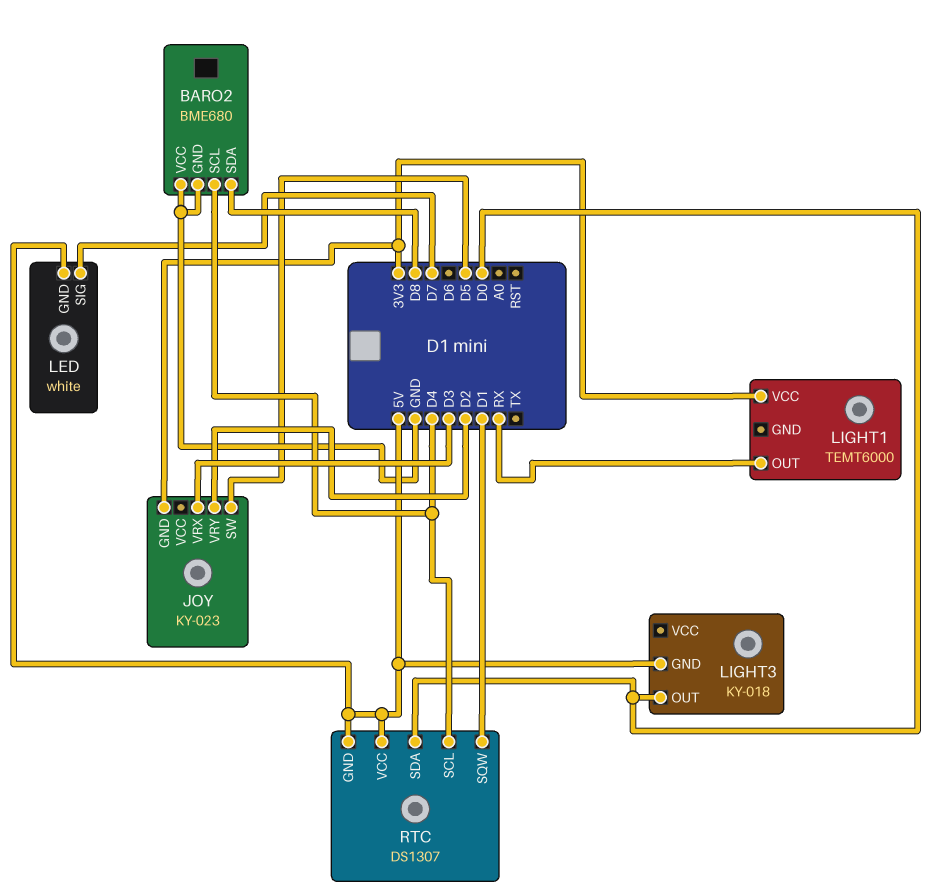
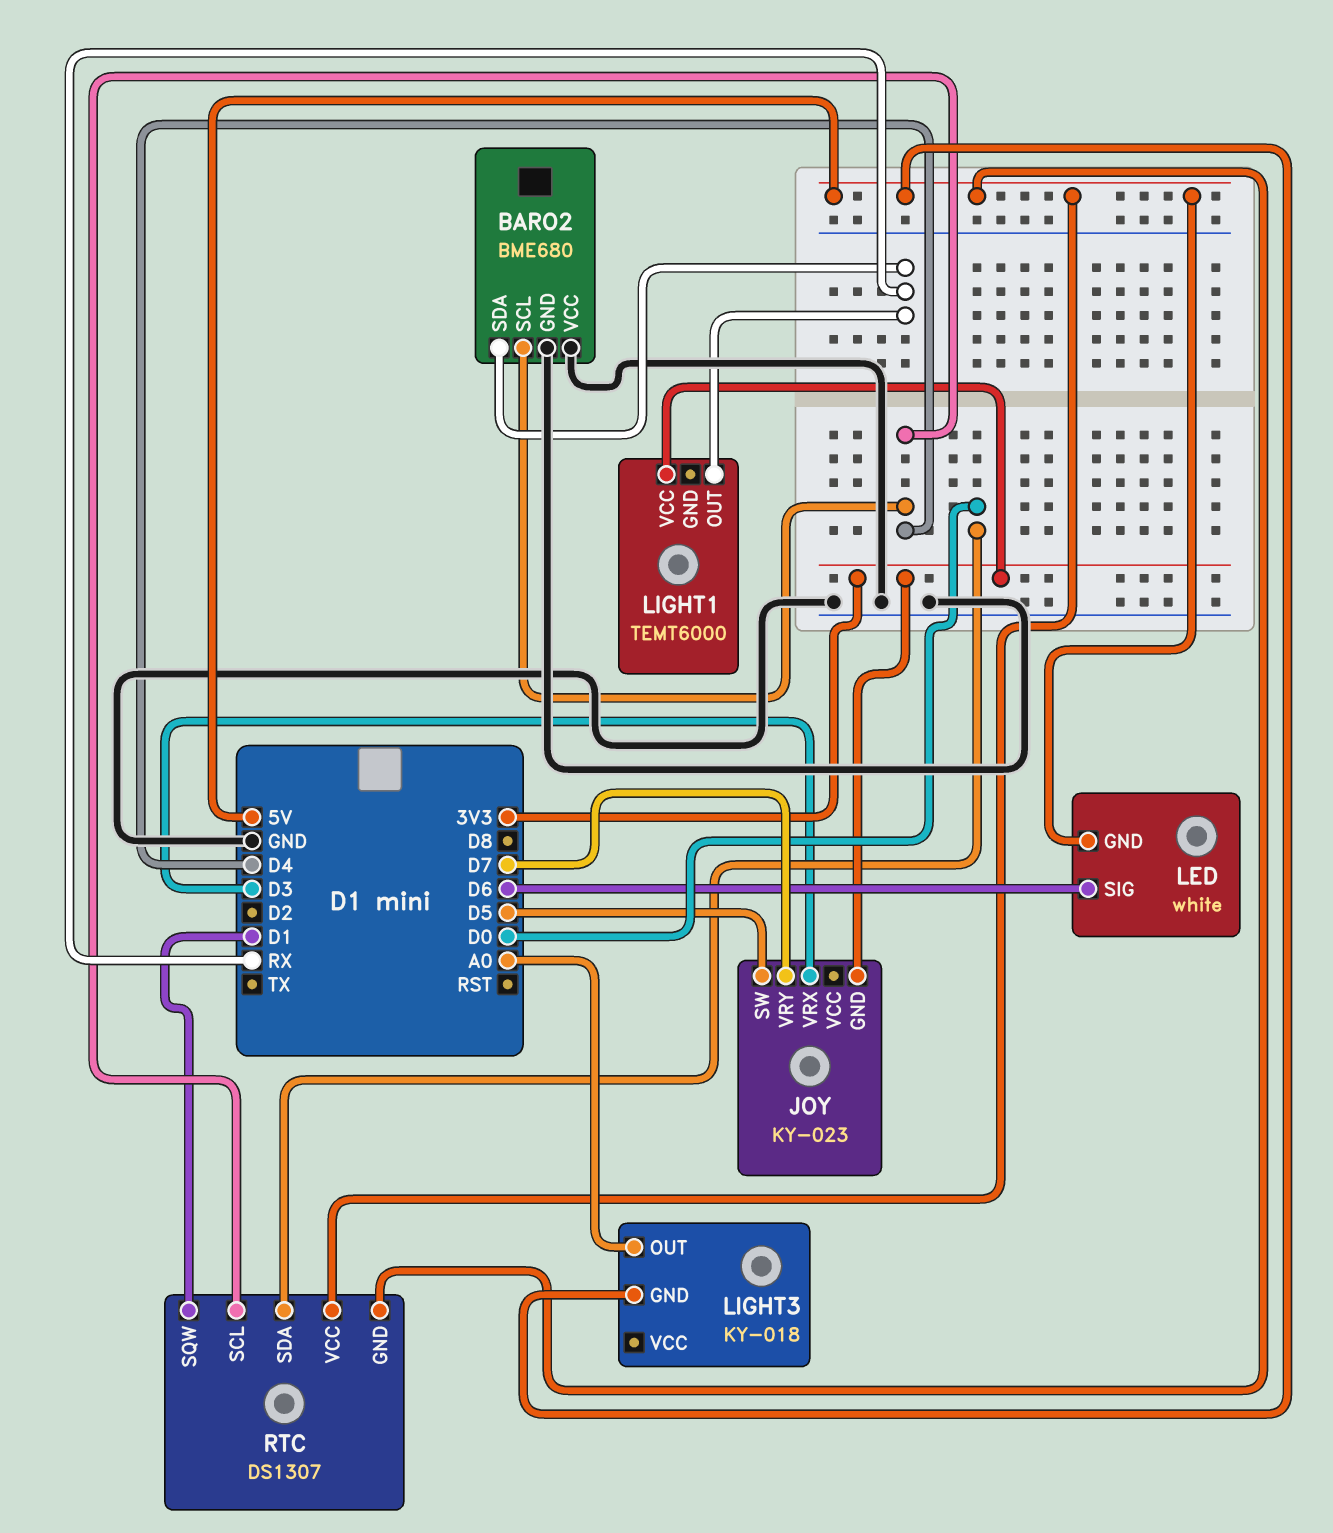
BARO2 pin SDA: D8 -> RX
JOY pin VRY: D2 -> D7
LED pin SIG: D7 -> D6
LIGHT3 pin OUT: D0 -> A0

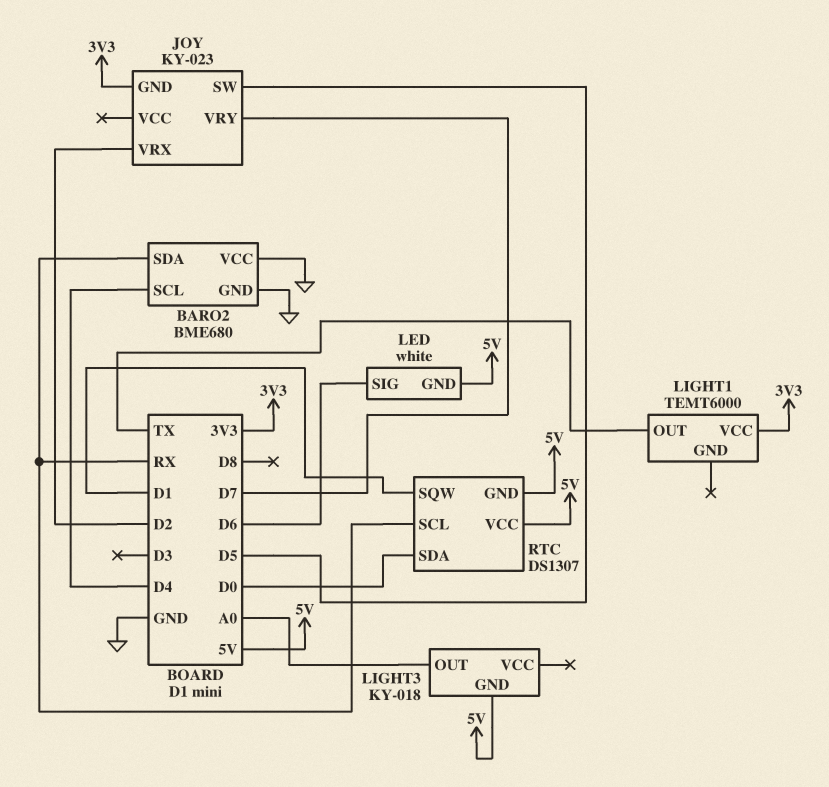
JOY pin VRX: D3 -> D2
LIGHT1 pin OUT: RX -> TX
RTC pin SCL: D4 -> RX

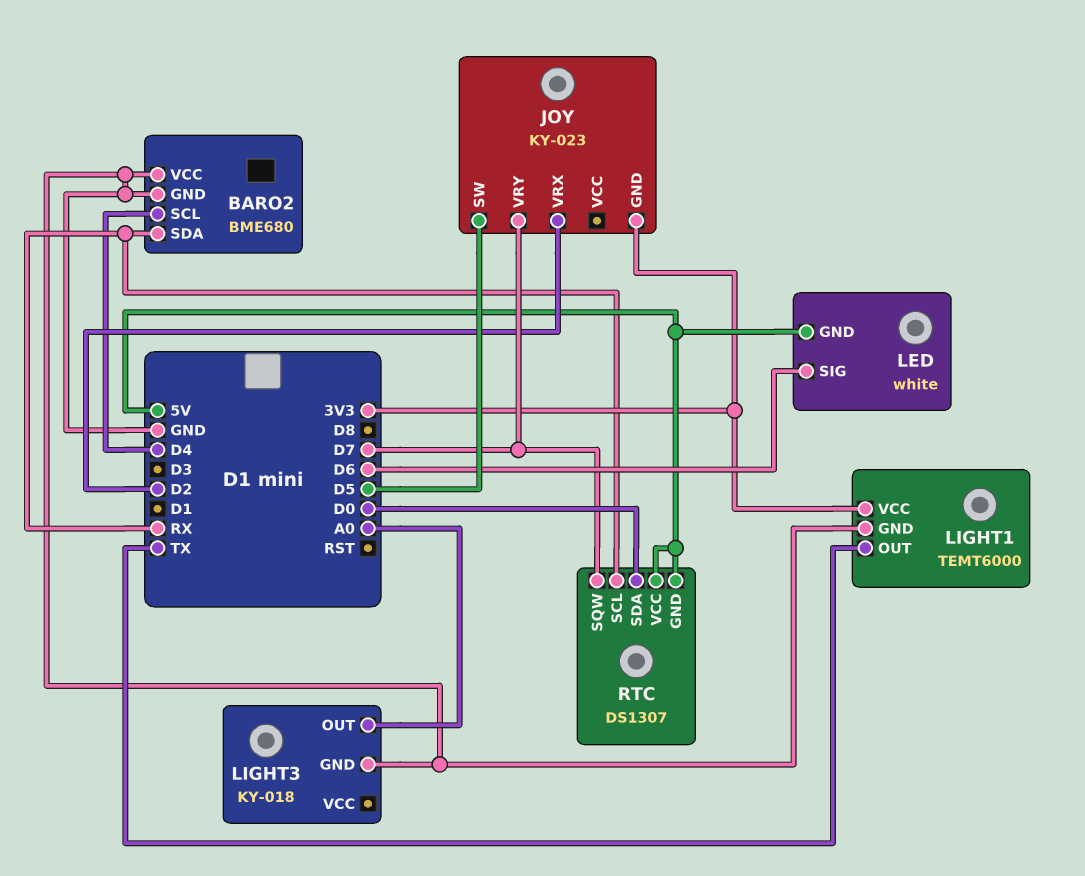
LIGHT1 pin GND: none -> GND
LIGHT3 pin GND: 5V -> GND
RTC pin SQW: D1 -> D7

